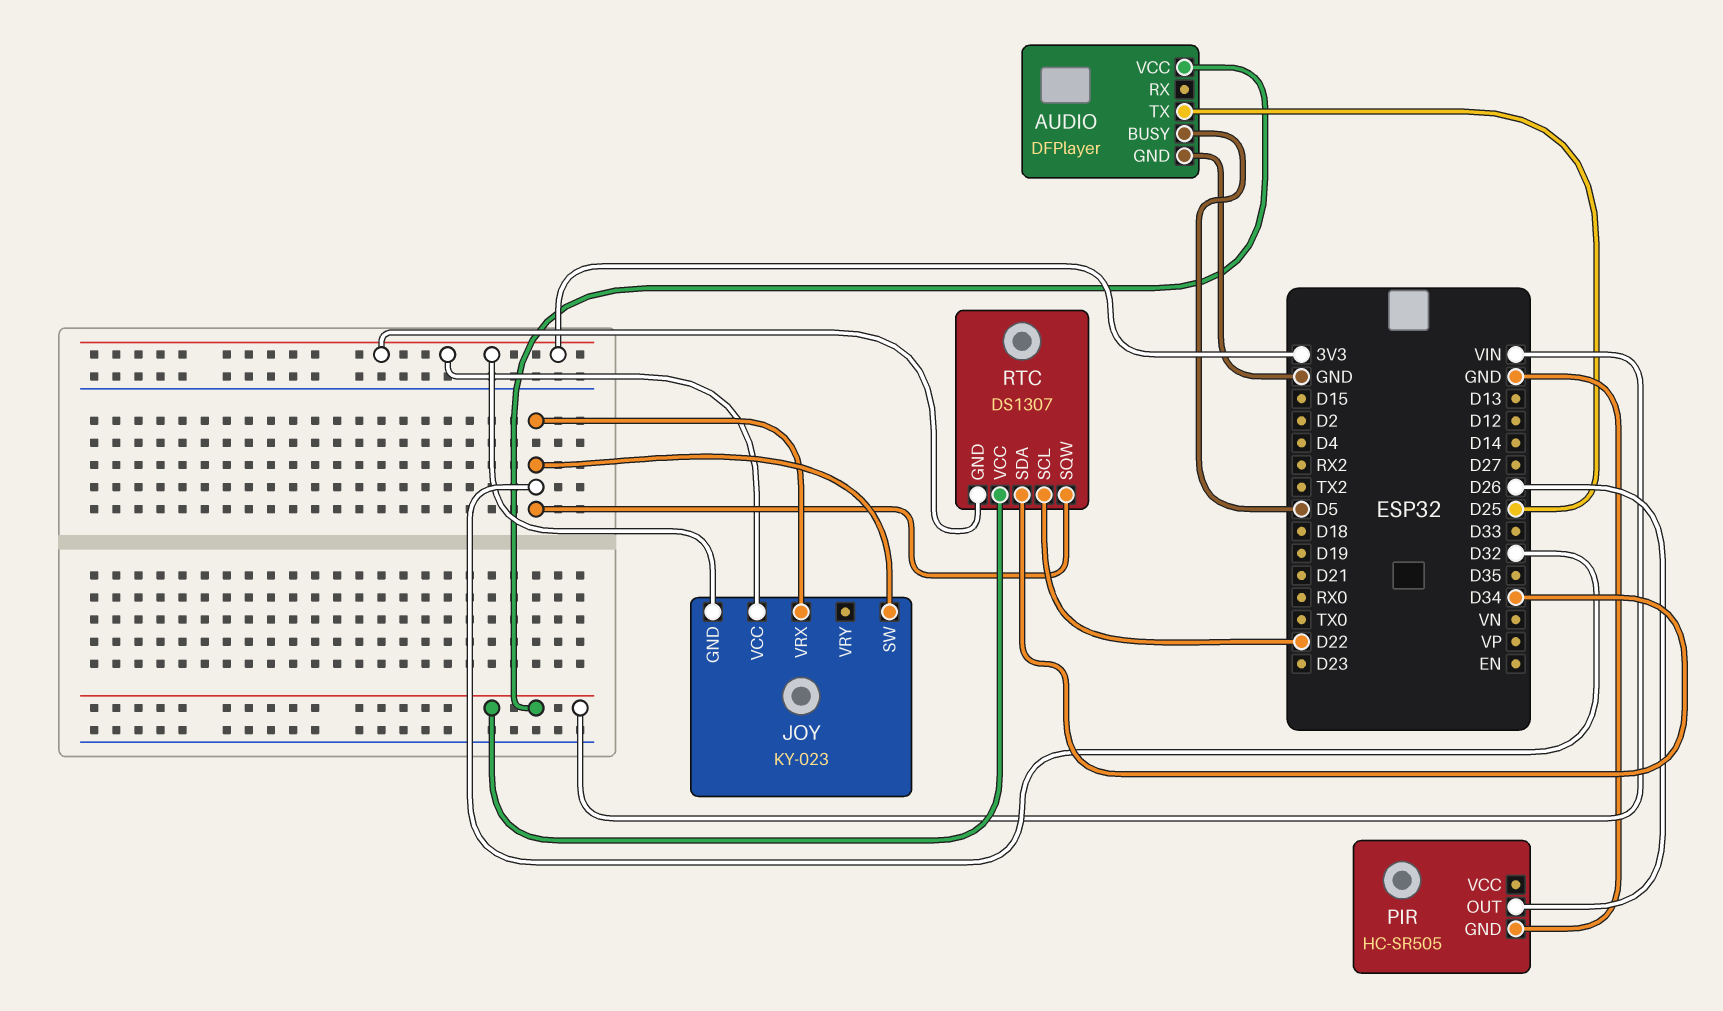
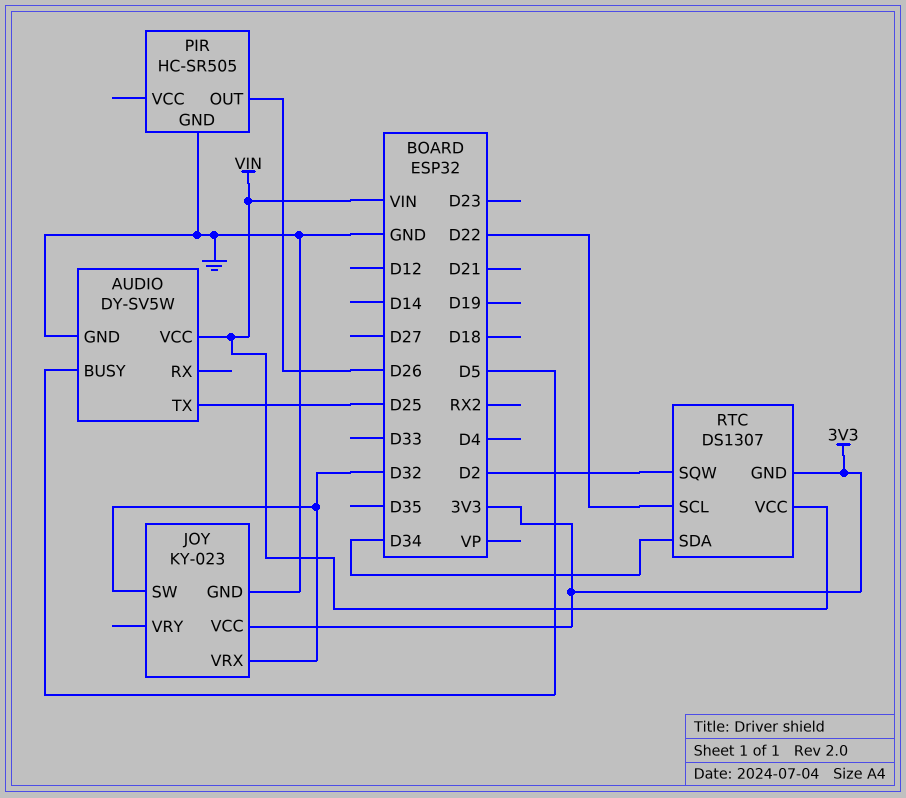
AUDIO: DFPlayer -> DY-SV5W
JOY pin GND: 3V3 -> GND
RTC pin SQW: D32 -> D2

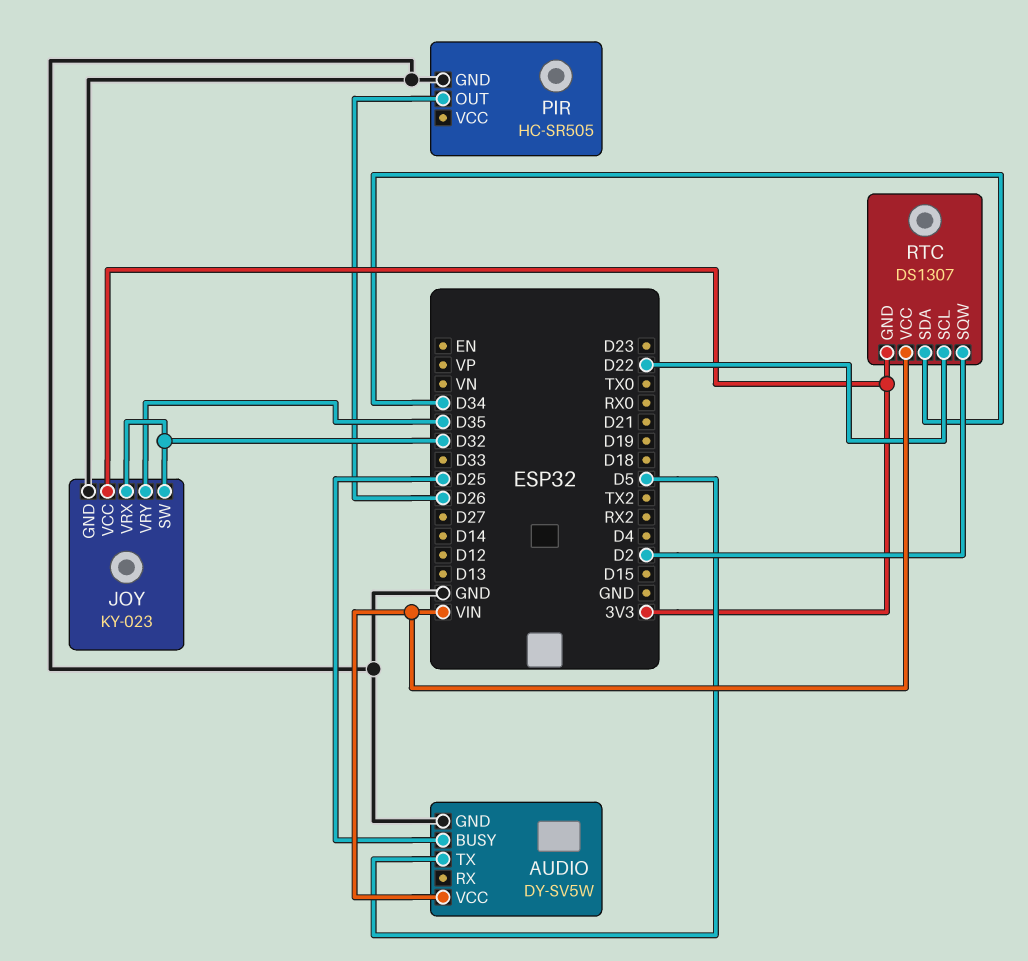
AUDIO pin BUSY: D5 -> D25
AUDIO pin TX: D25 -> D5
JOY pin VRY: none -> D35

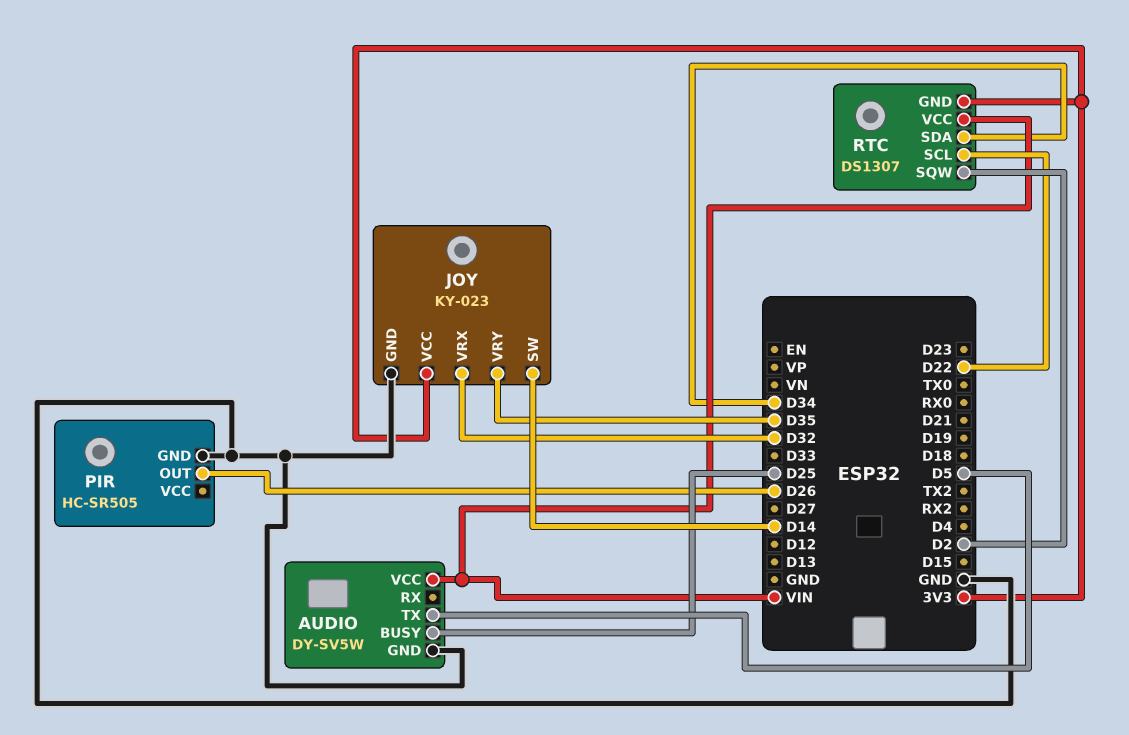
JOY pin SW: D32 -> D14

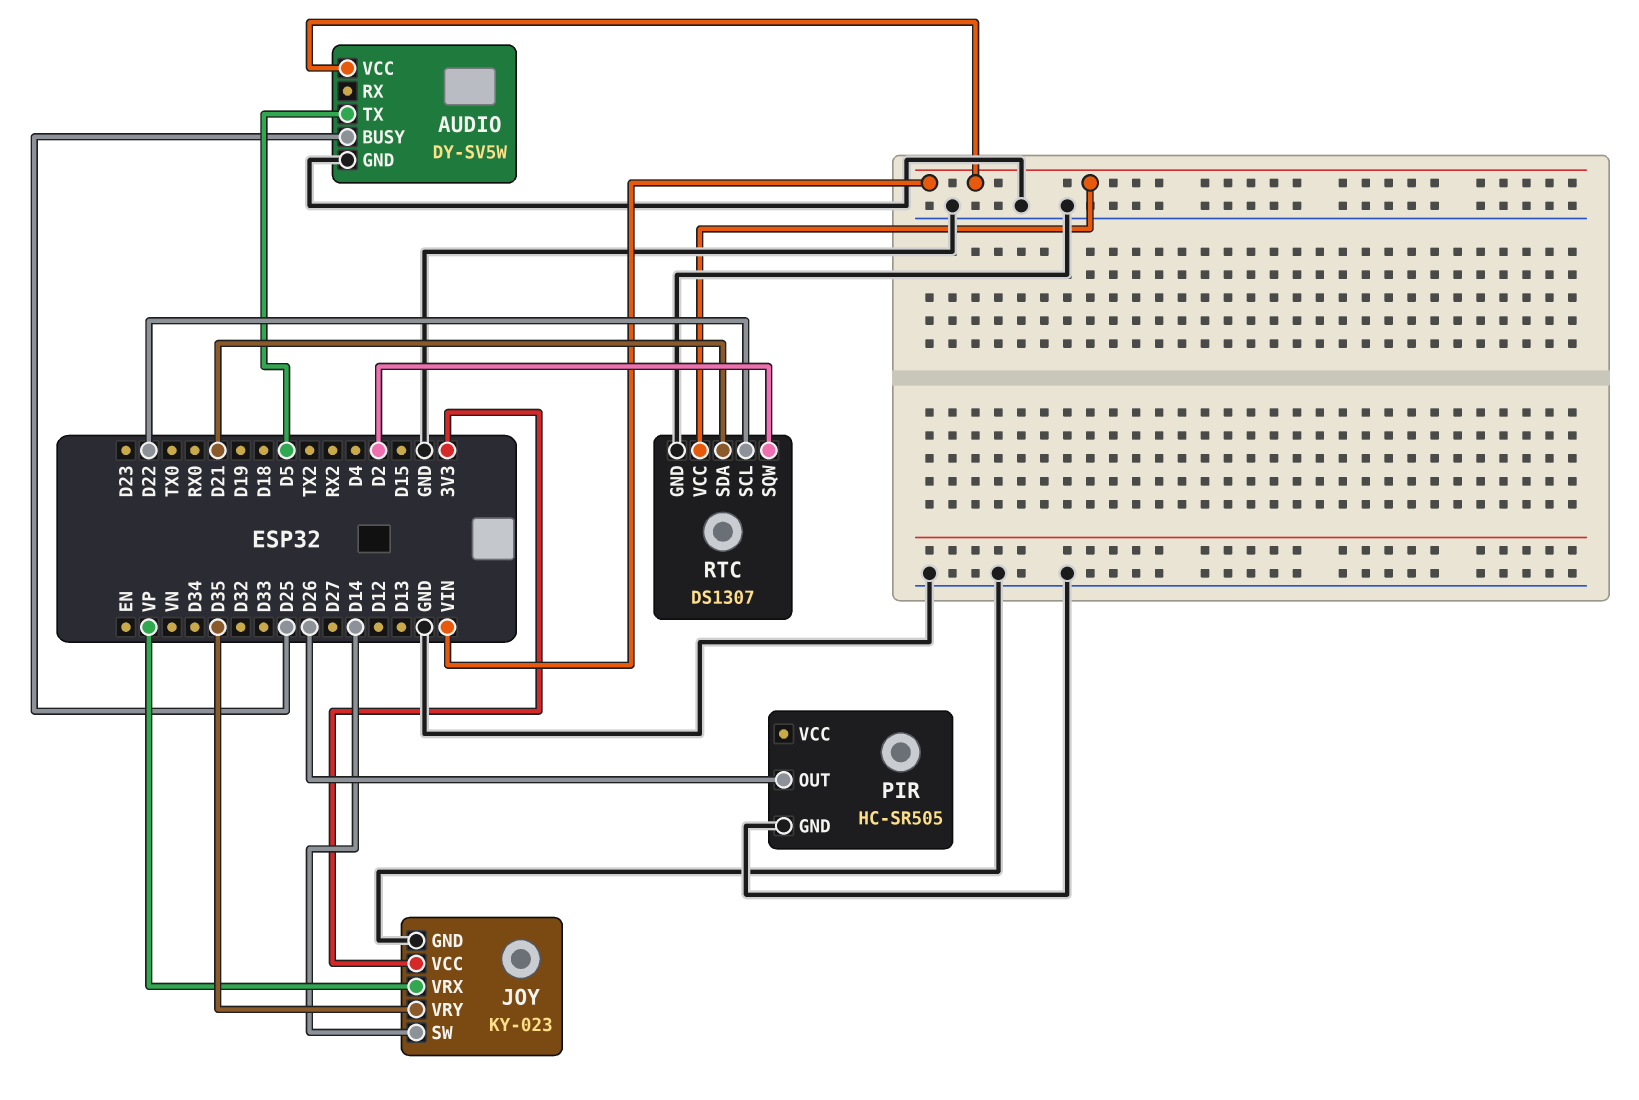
JOY pin VRX: D32 -> VP
RTC pin GND: 3V3 -> GND
RTC pin SDA: D34 -> D21

